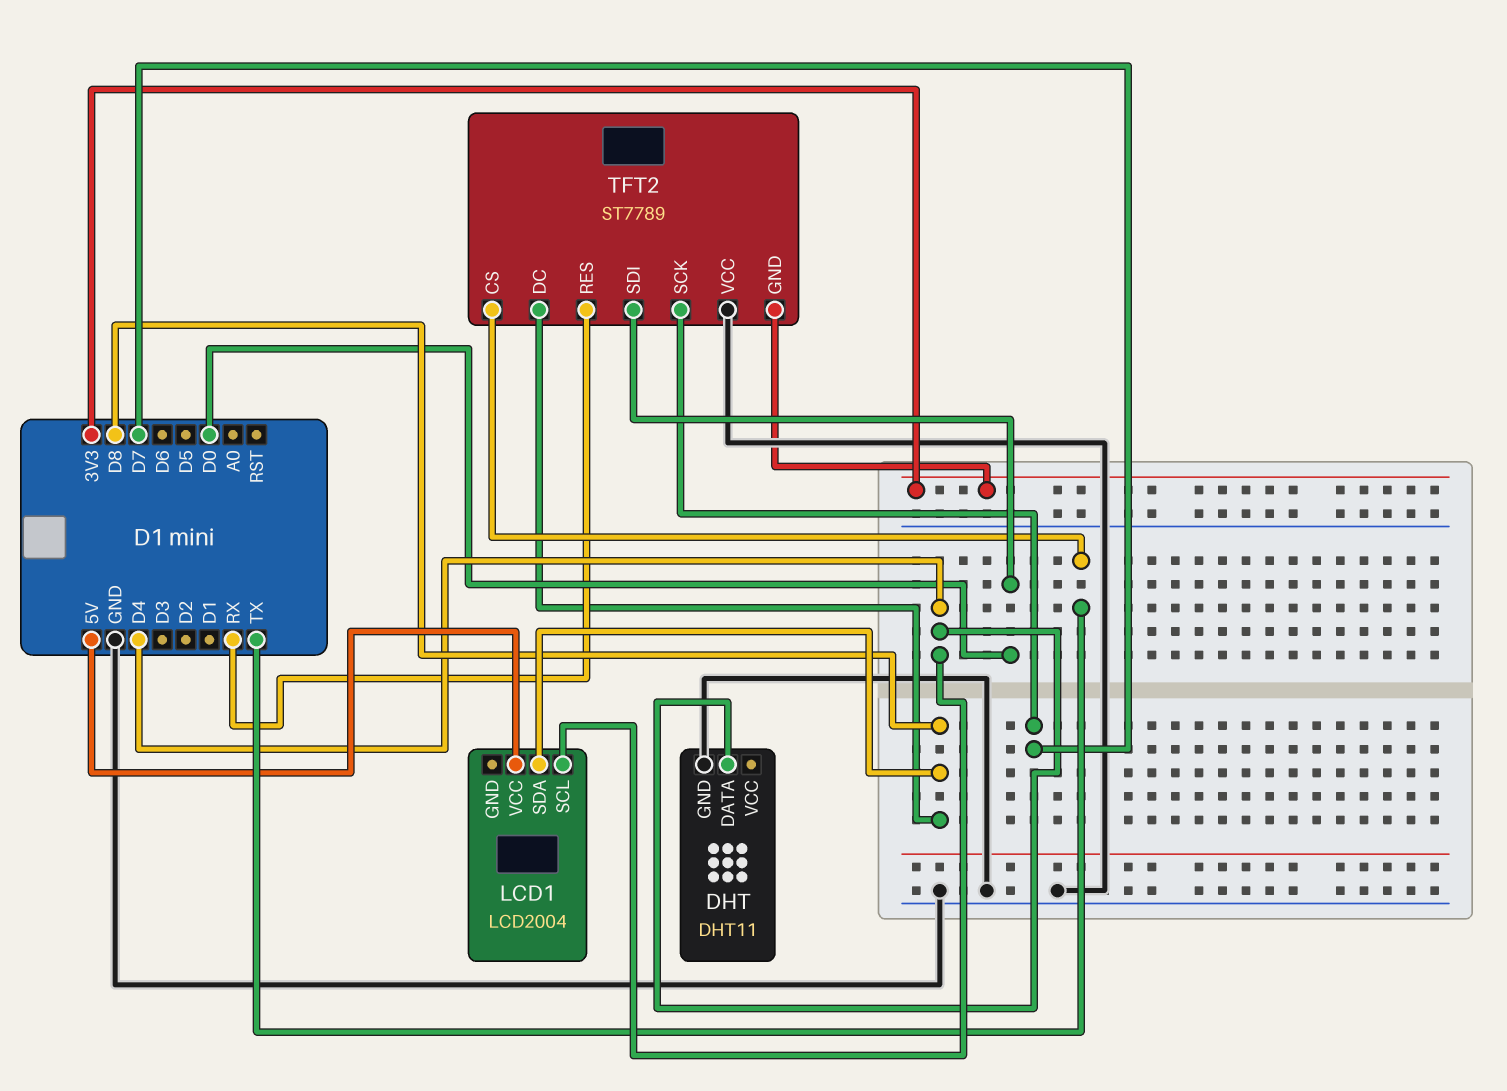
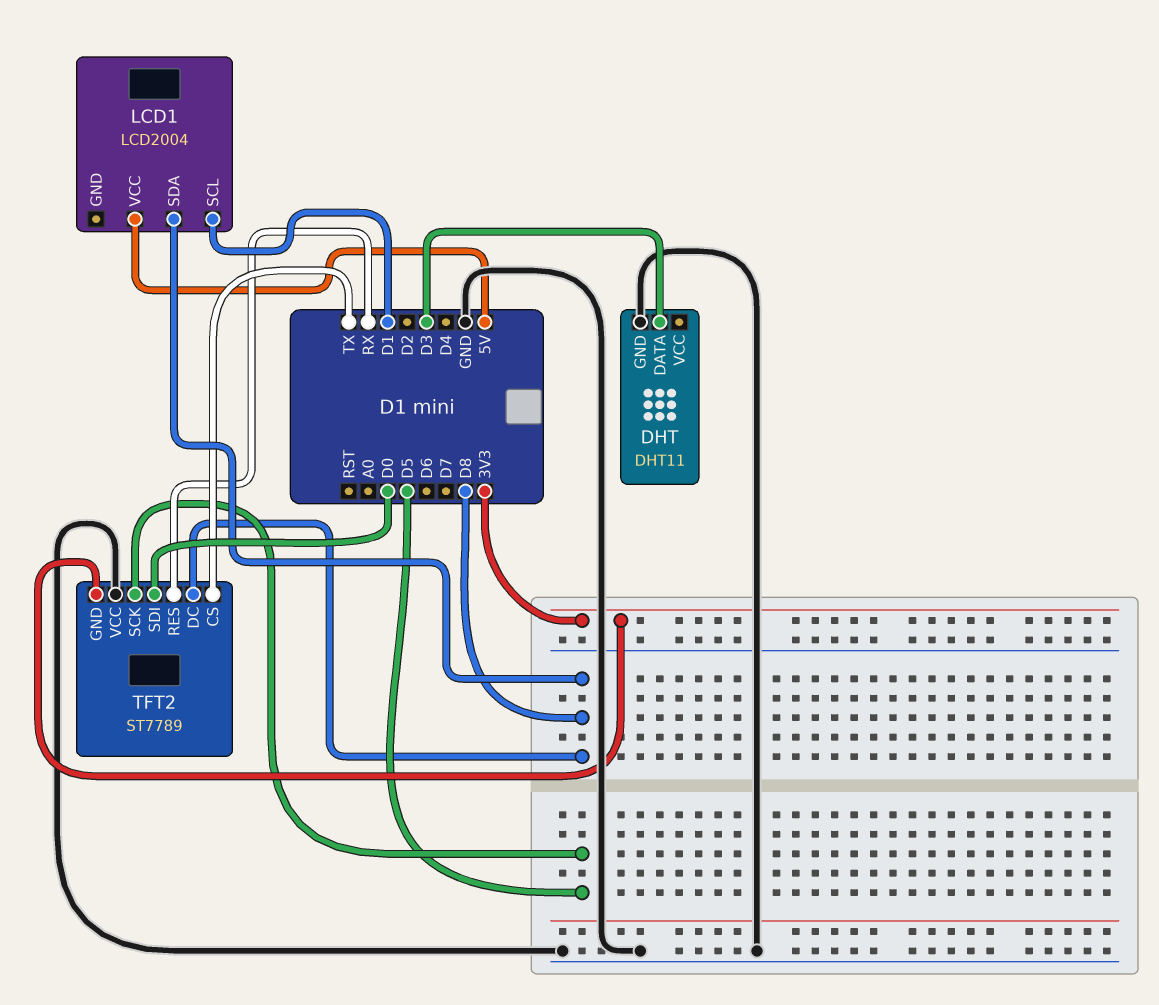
DHT pin DATA: D4 -> D3
LCD1 pin SCL: D4 -> D1
TFT2 pin SCK: D7 -> D5

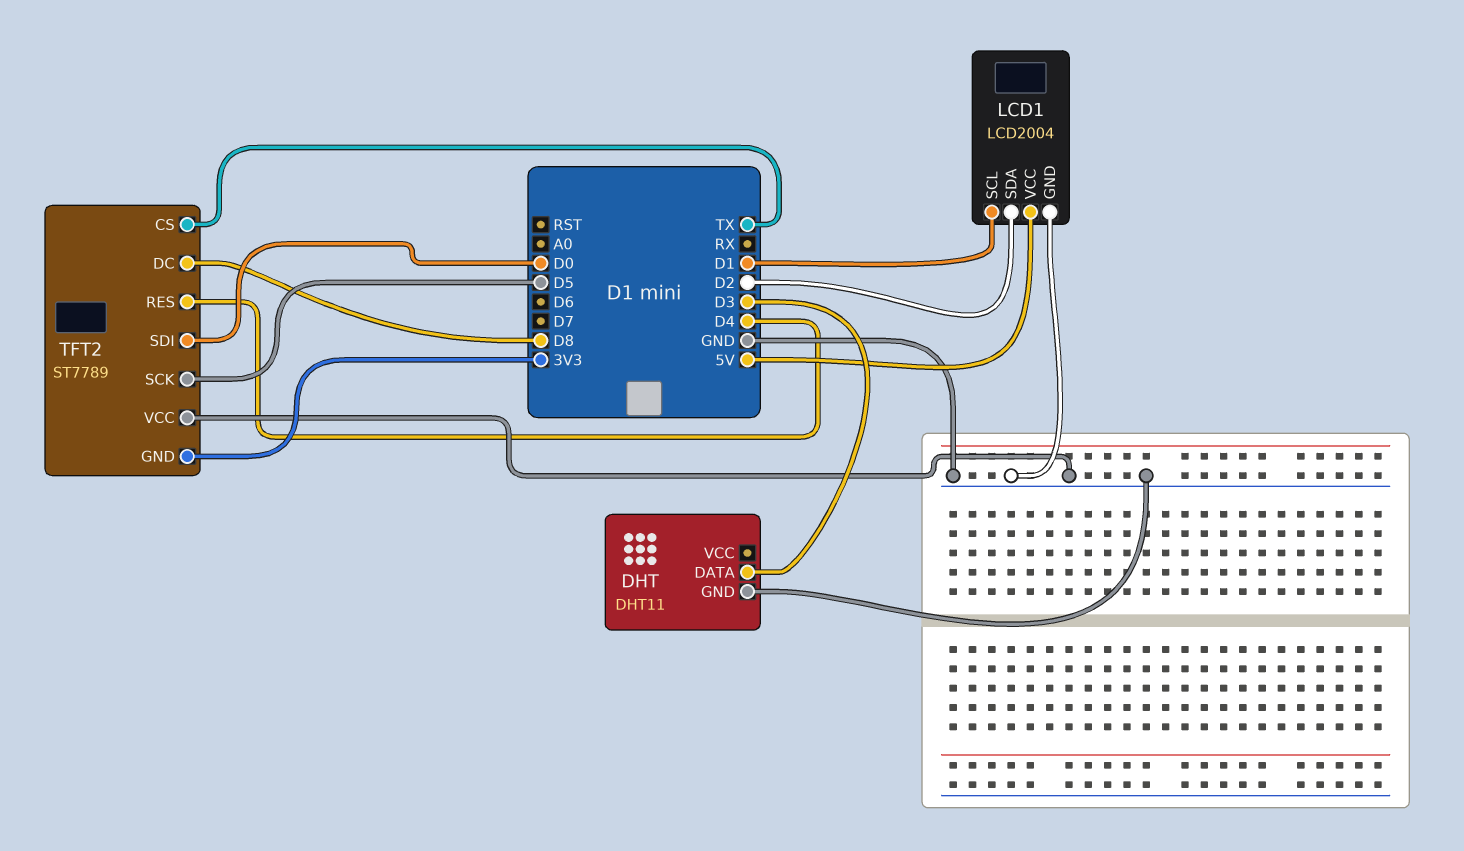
LCD1 pin GND: none -> GND
LCD1 pin SDA: D8 -> D2
TFT2 pin RES: RX -> D4

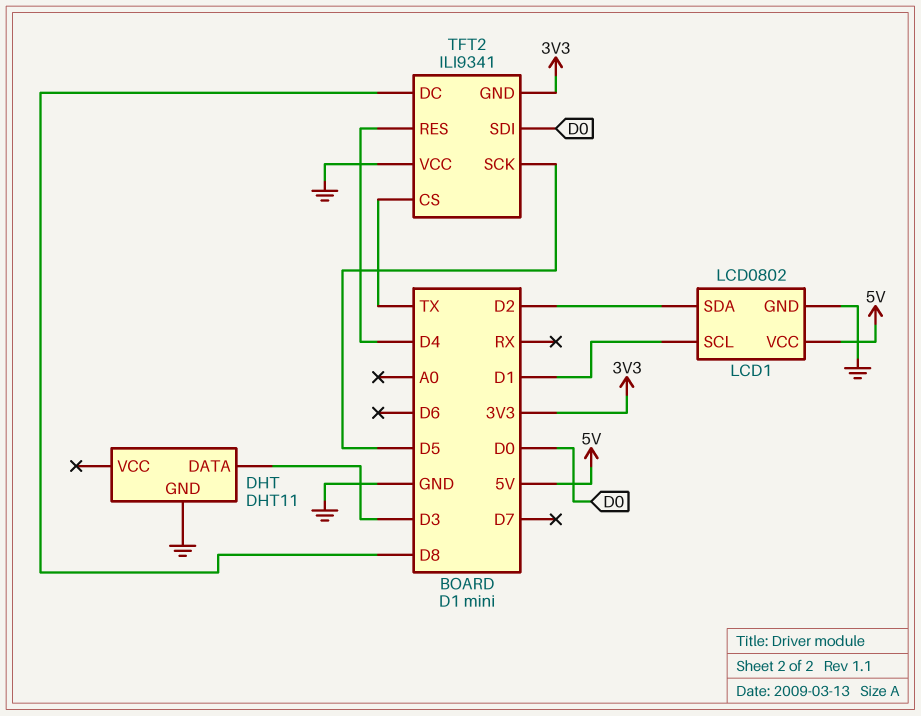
LCD1: LCD2004 -> LCD0802
TFT2: ST7789 -> ILI9341

